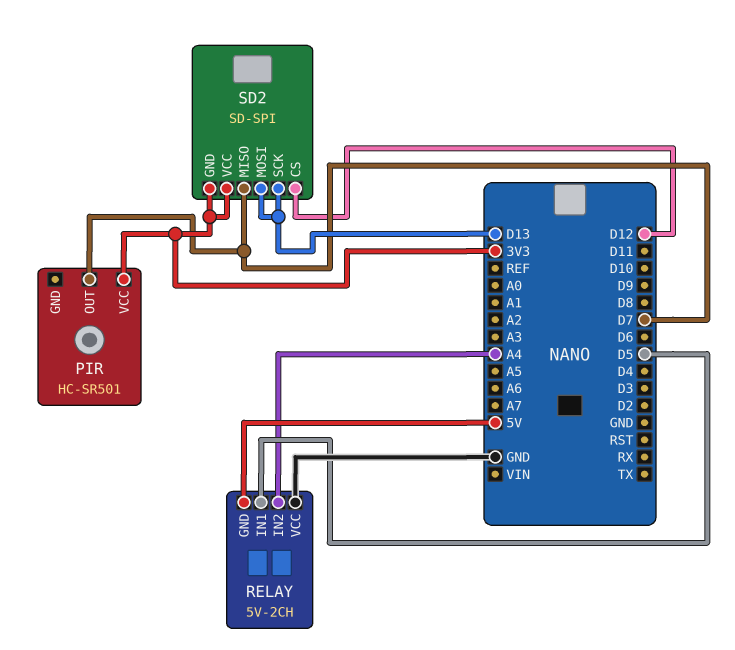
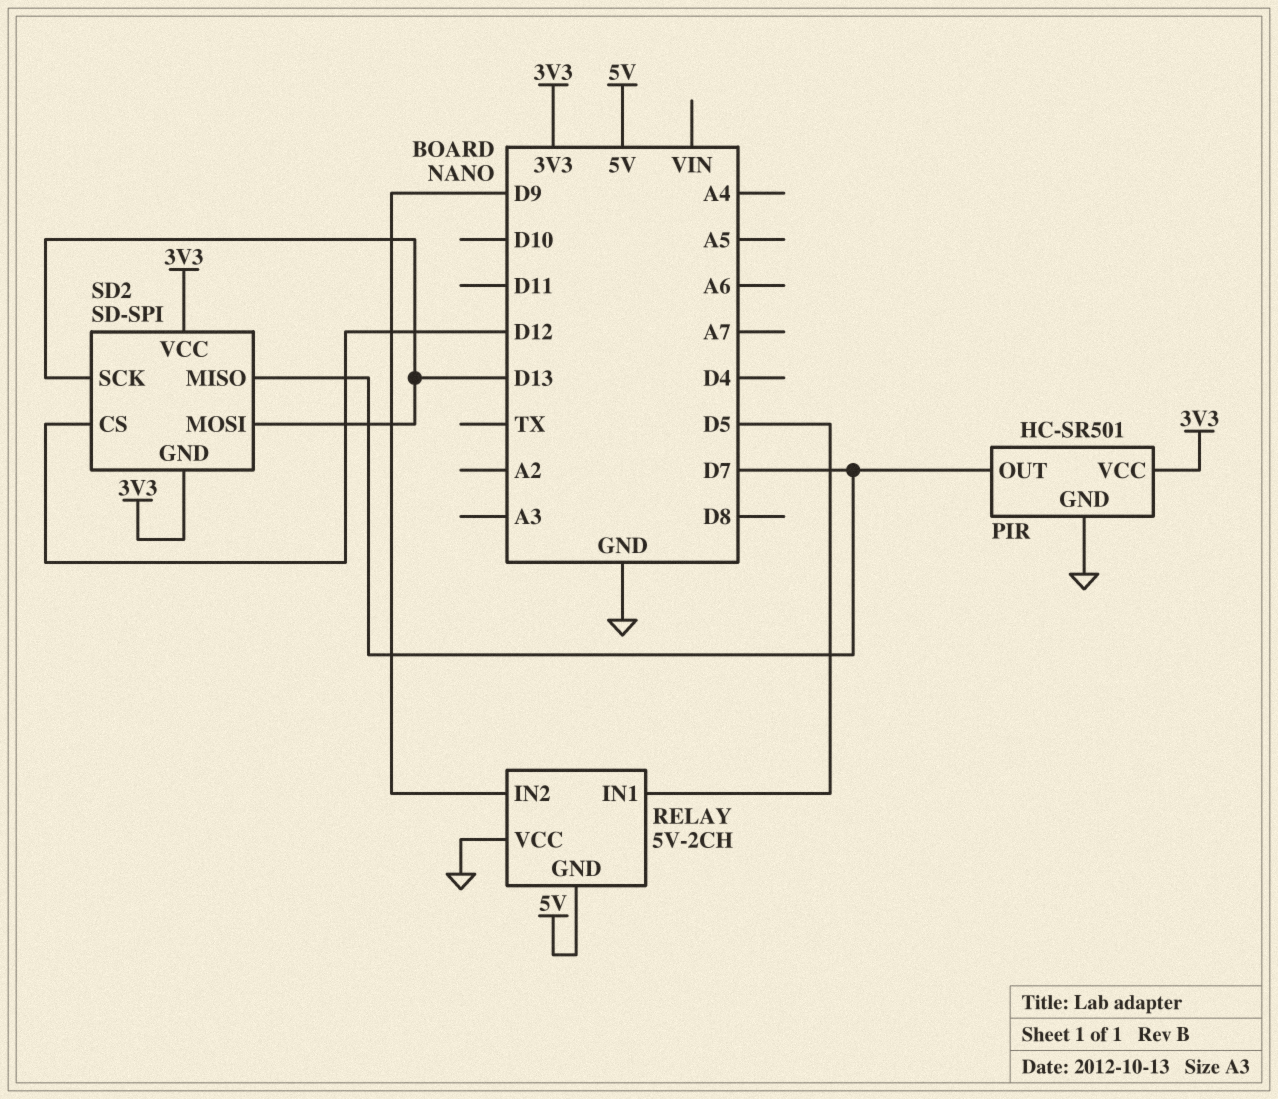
PIR pin GND: none -> GND
RELAY pin IN2: A4 -> D9

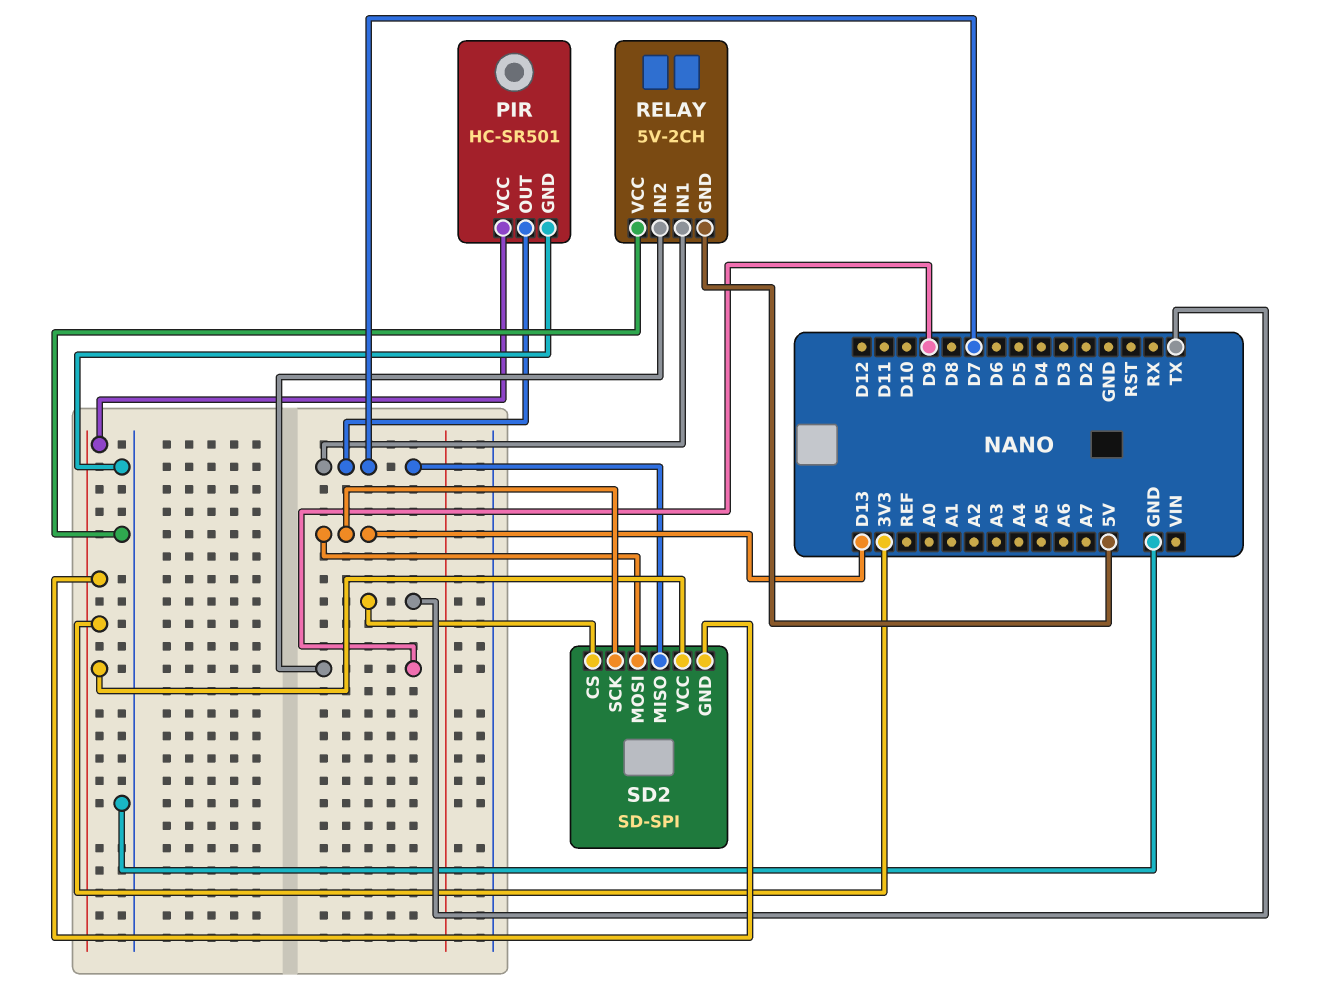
RELAY pin IN1: D5 -> D7
SD2 pin CS: D12 -> TX

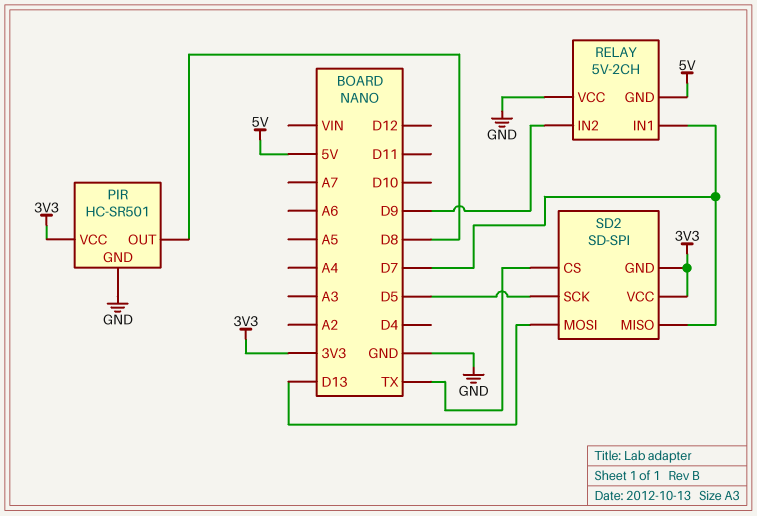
PIR pin OUT: D7 -> D8
SD2 pin SCK: D13 -> D5

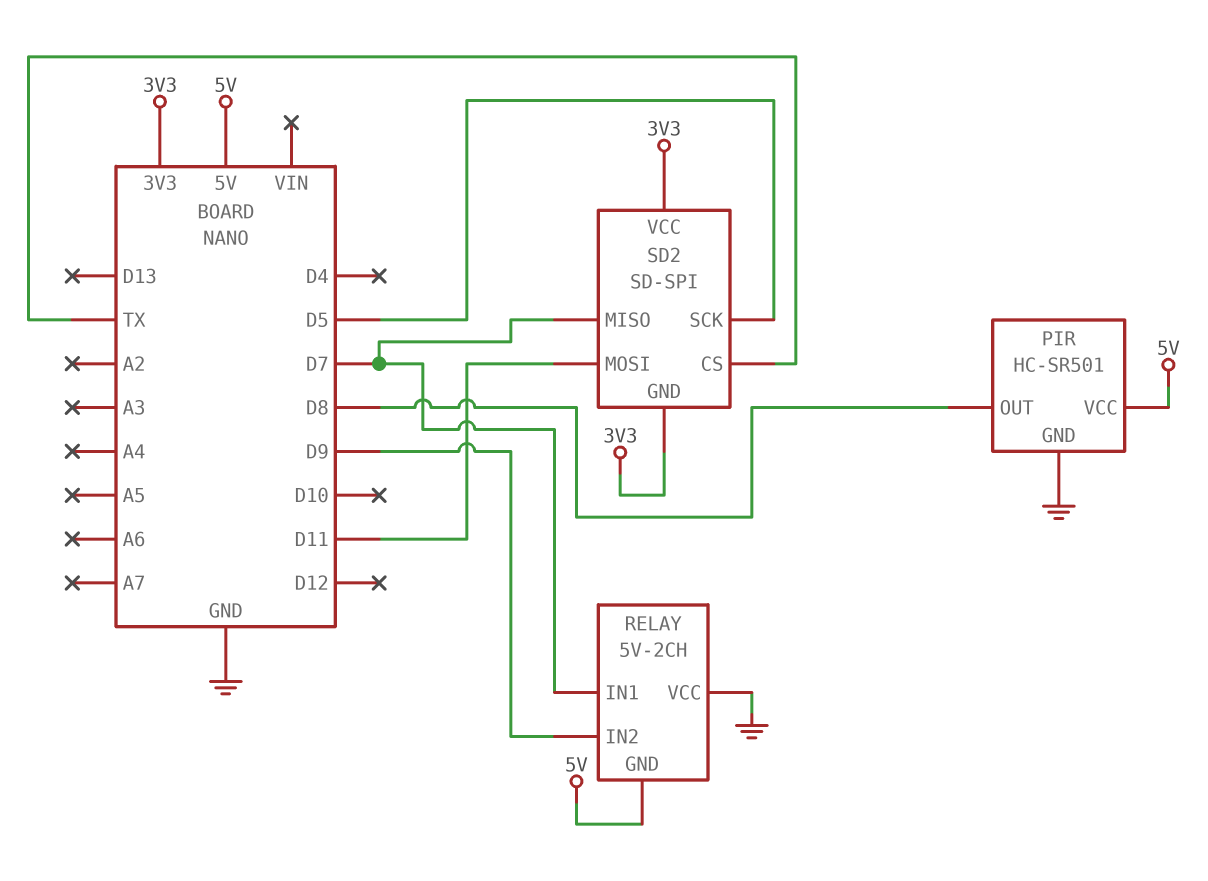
PIR pin VCC: 3V3 -> 5V
SD2 pin MOSI: D13 -> D11

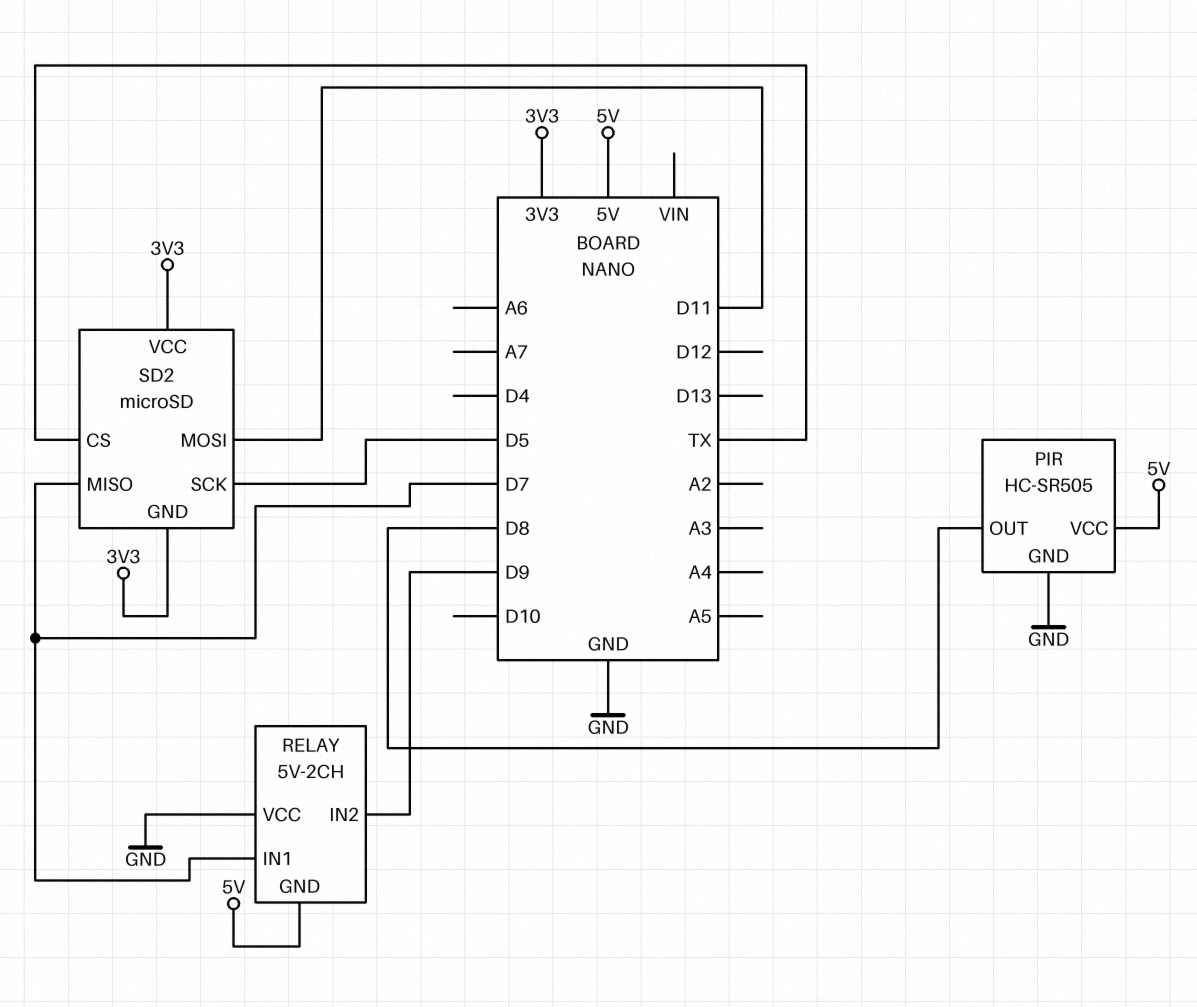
PIR: HC-SR501 -> HC-SR505
SD2: SD-SPI -> microSD

